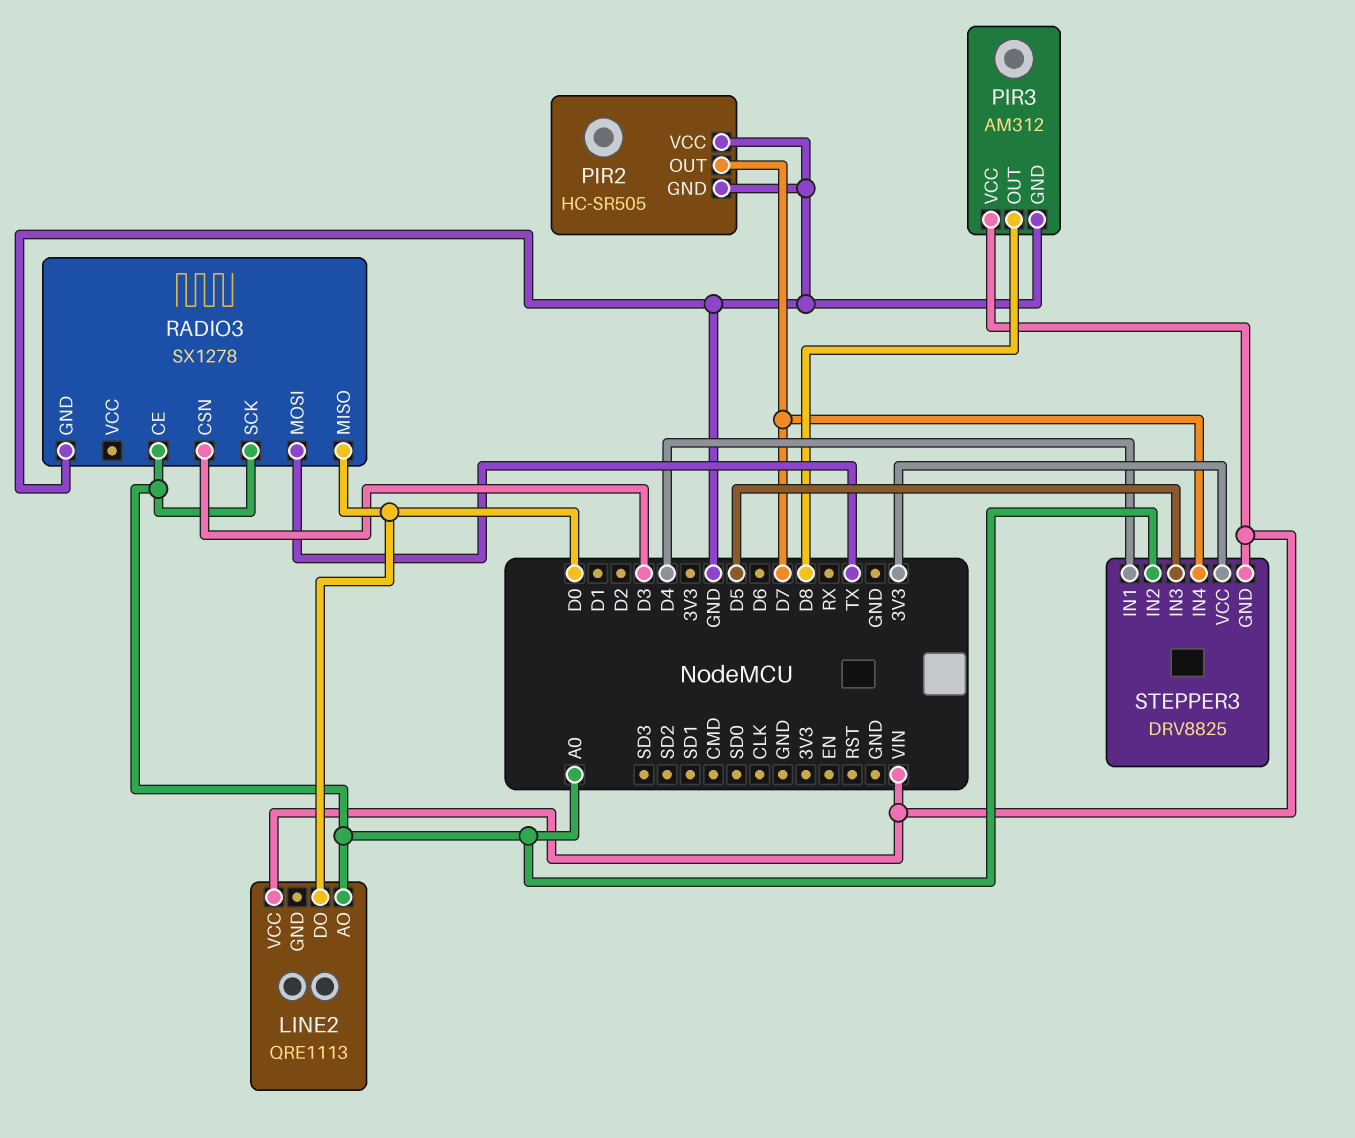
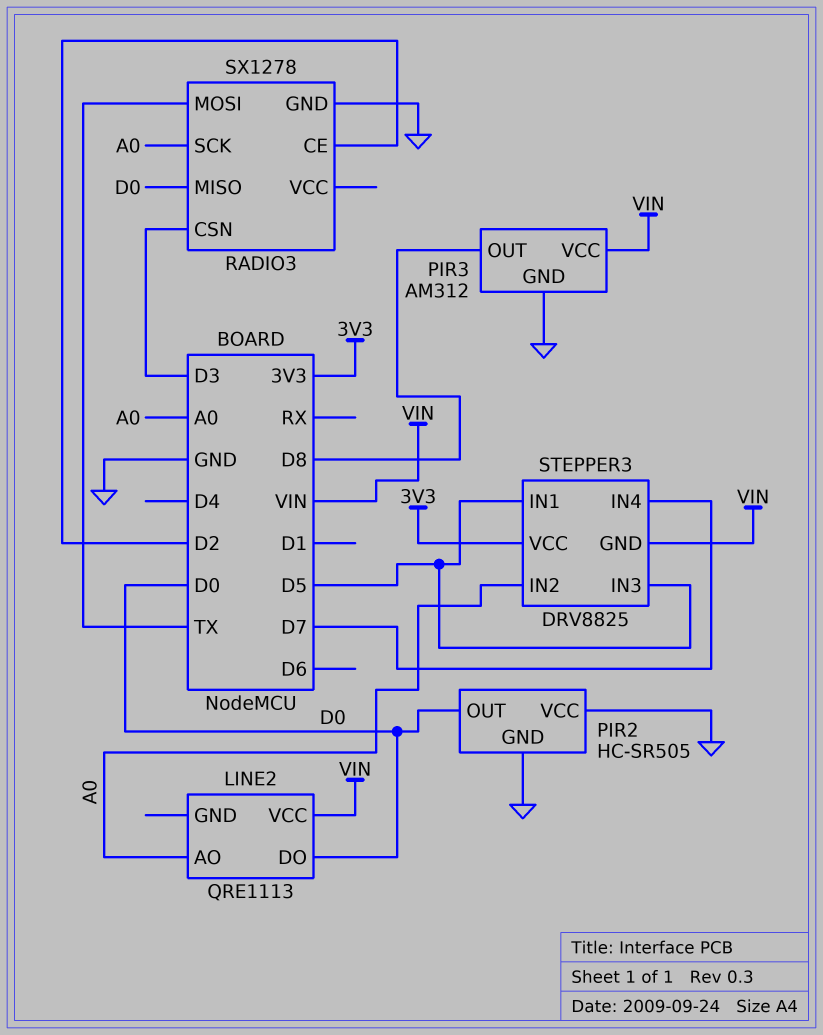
PIR2 pin OUT: D7 -> D0
RADIO3 pin CE: A0 -> D2
STEPPER3 pin IN1: D4 -> D5

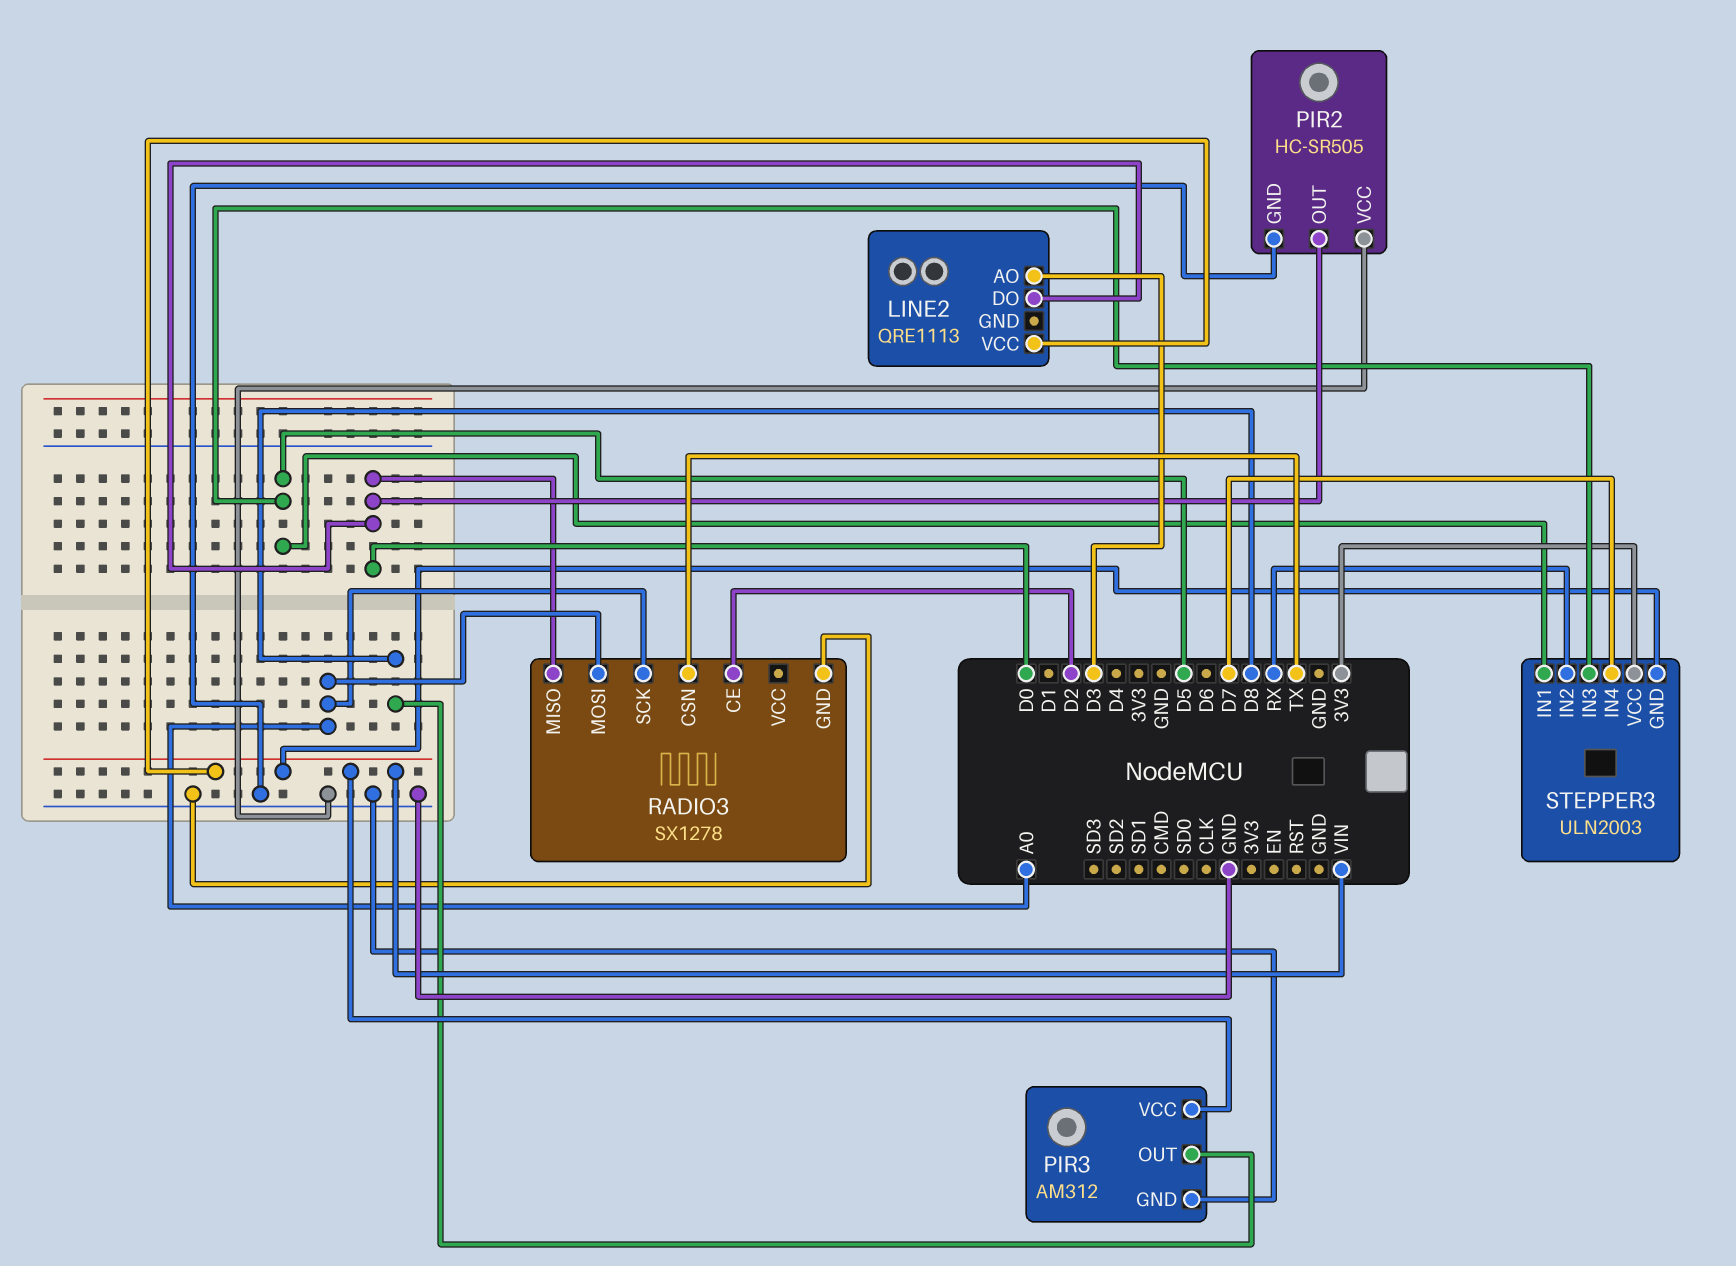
LINE2 pin AO: A0 -> D3
RADIO3 pin CSN: D3 -> TX
RADIO3 pin MOSI: TX -> A0
STEPPER3: DRV8825 -> ULN2003
STEPPER3 pin IN2: A0 -> RX

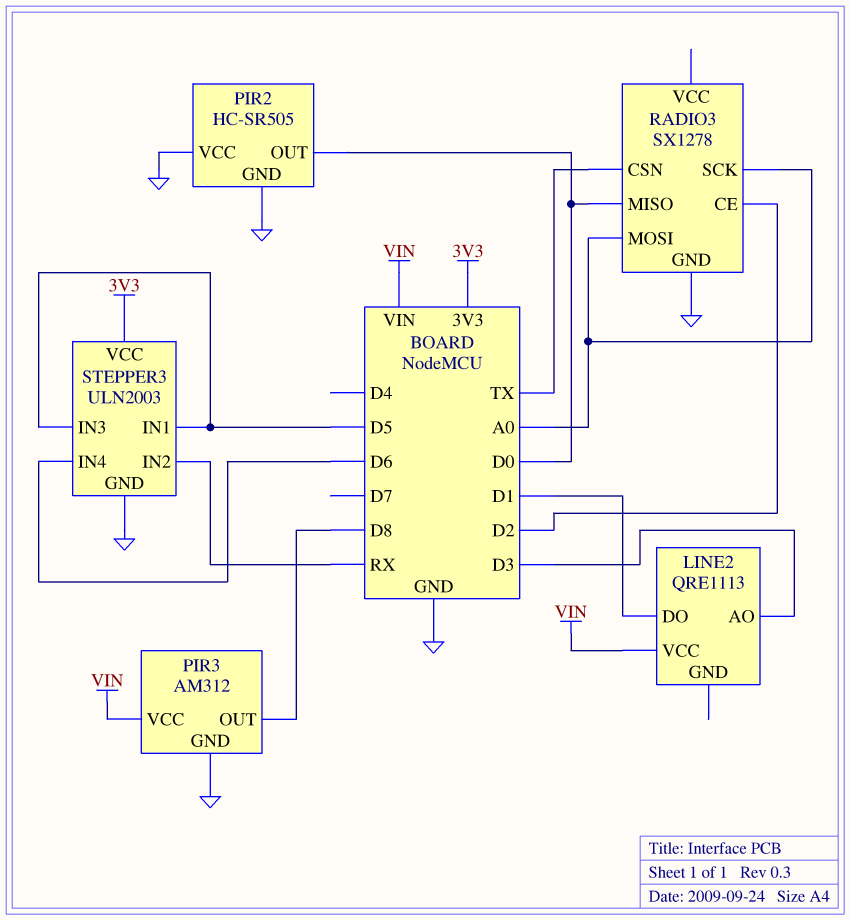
LINE2 pin DO: D0 -> D1
STEPPER3 pin GND: VIN -> GND
STEPPER3 pin IN4: D7 -> D6

